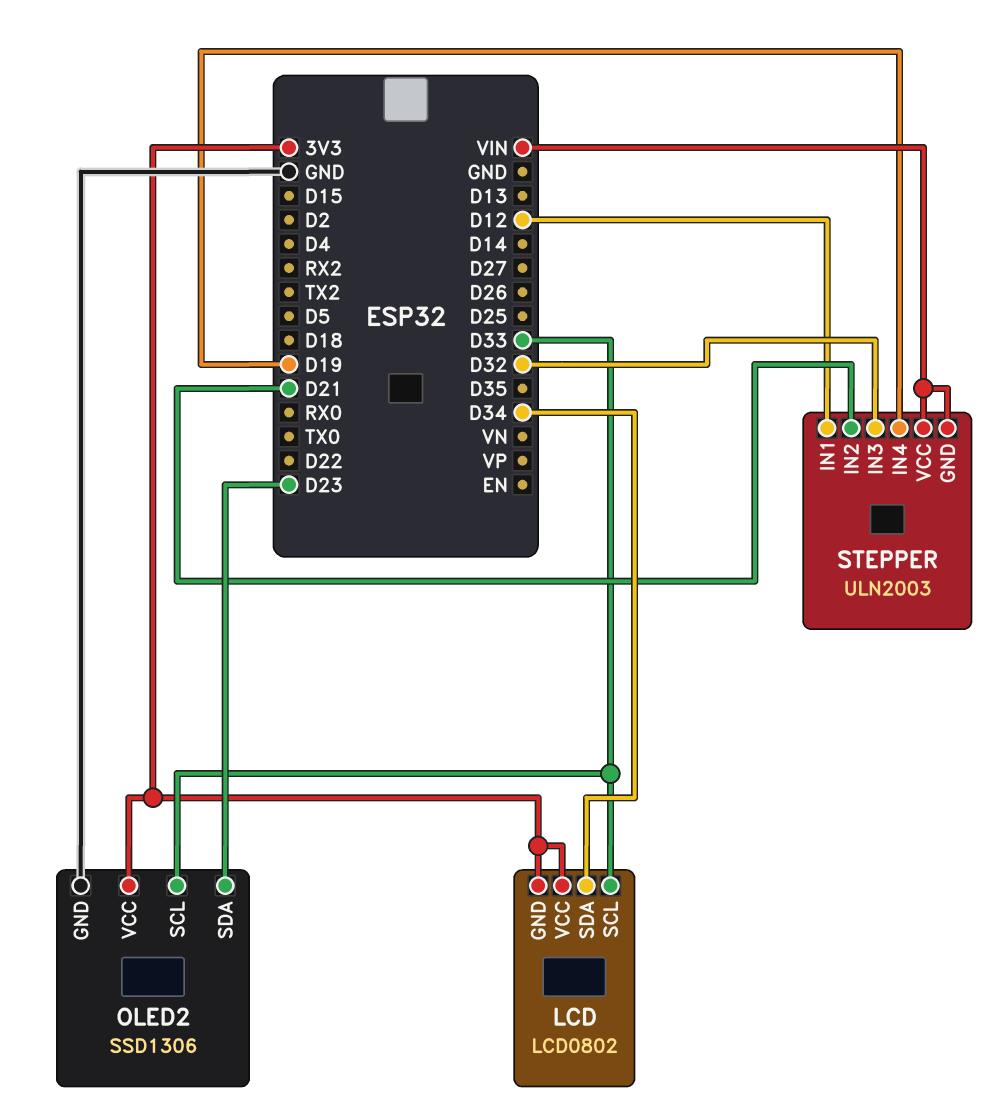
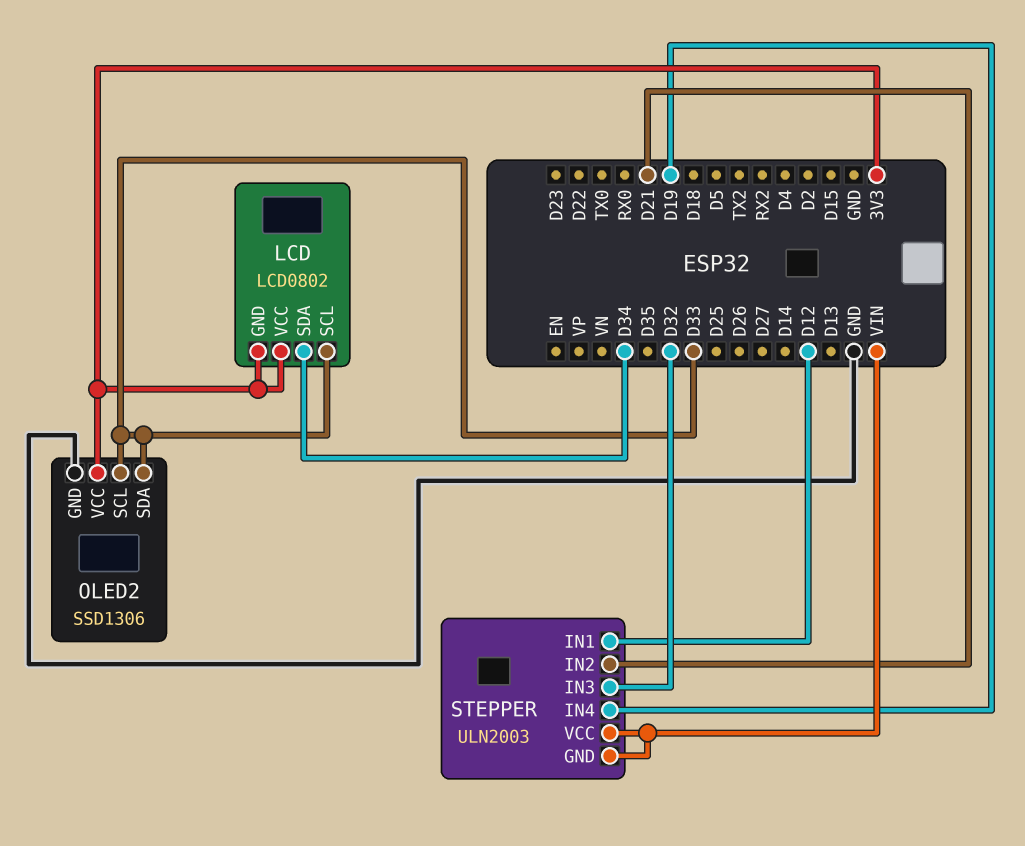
OLED2 pin SDA: D23 -> D33

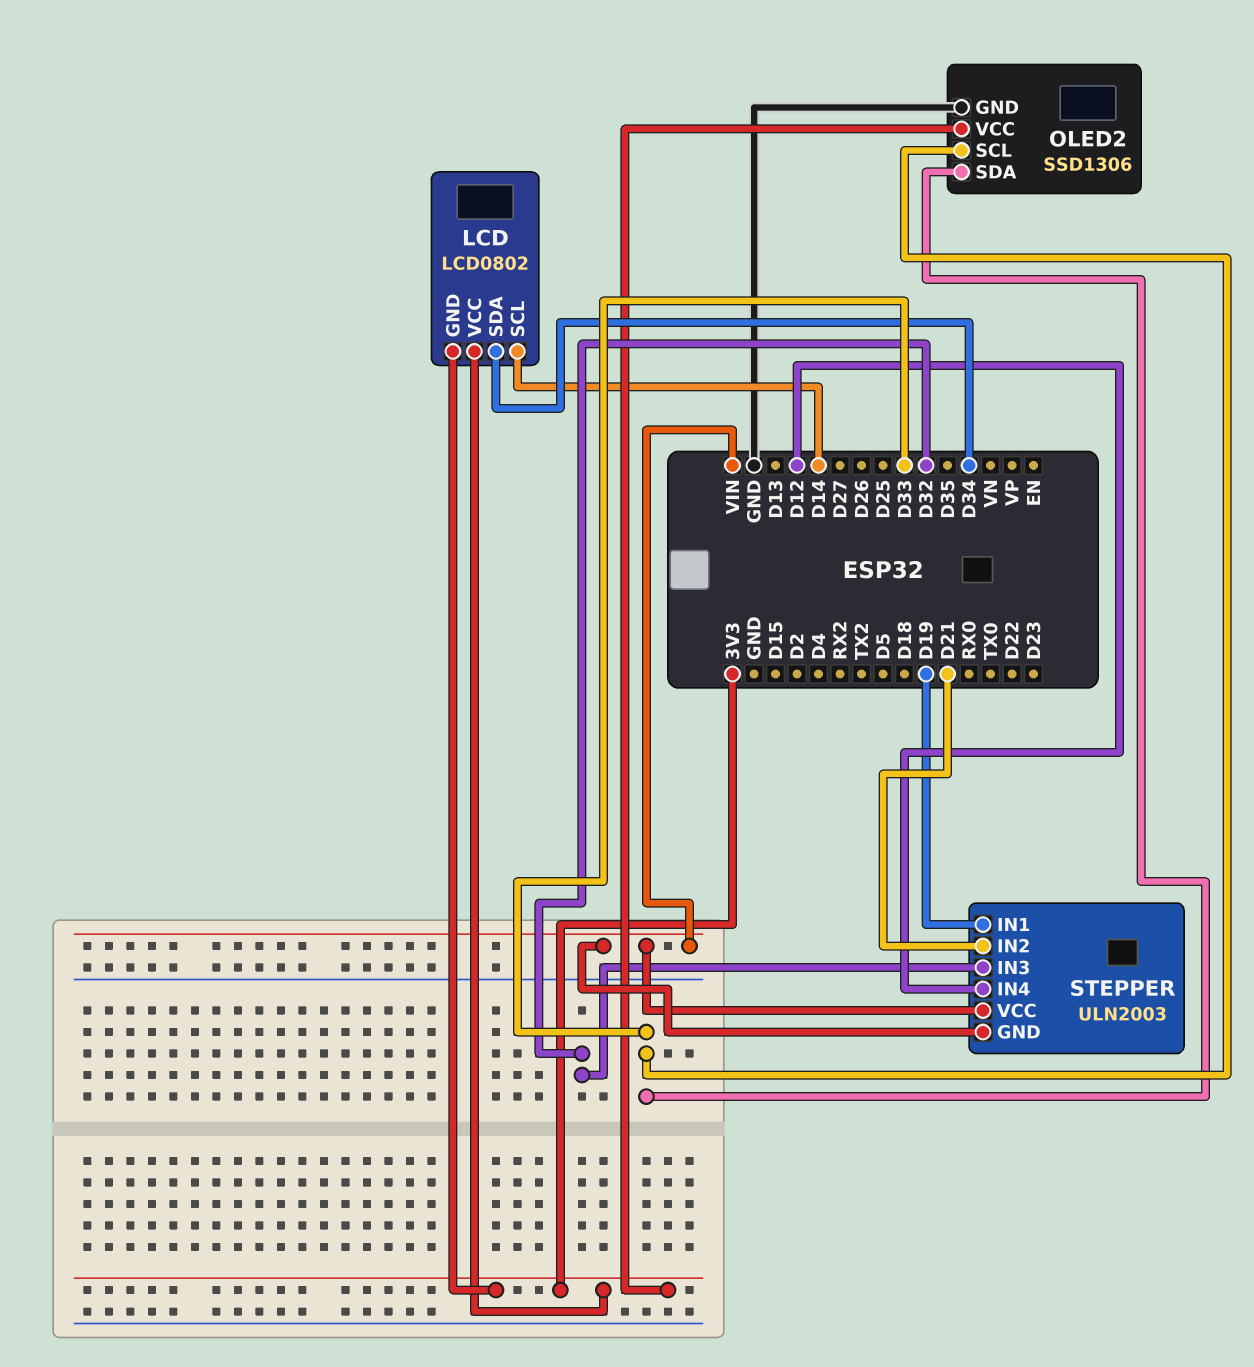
LCD pin SCL: D33 -> D14
STEPPER pin IN1: D12 -> D19
STEPPER pin IN4: D19 -> D12

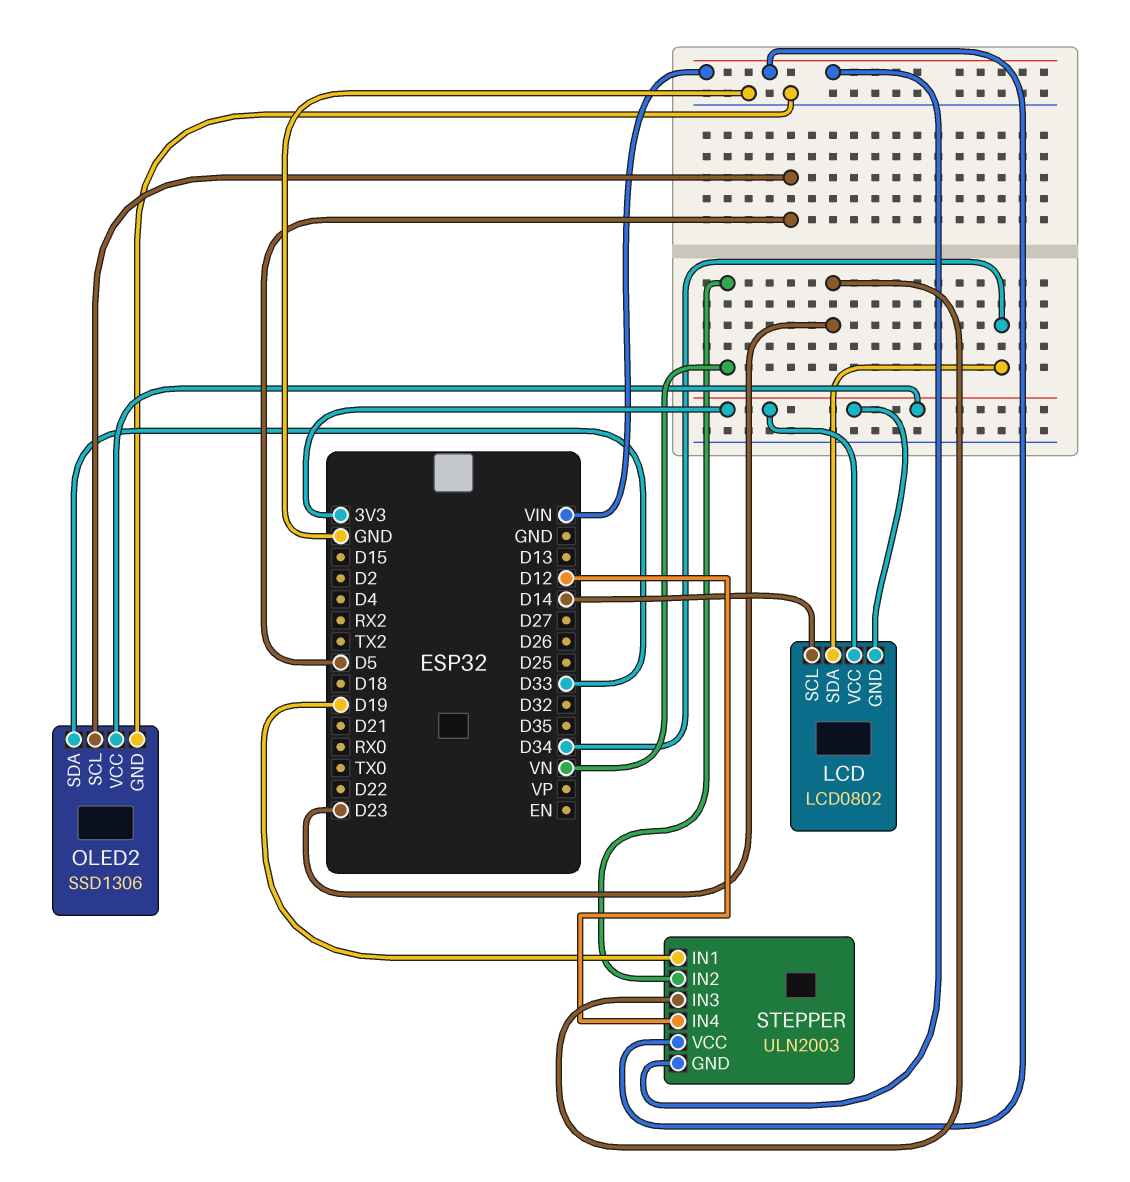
OLED2 pin SCL: D33 -> D5
STEPPER pin IN2: D21 -> VN
STEPPER pin IN3: D32 -> D23

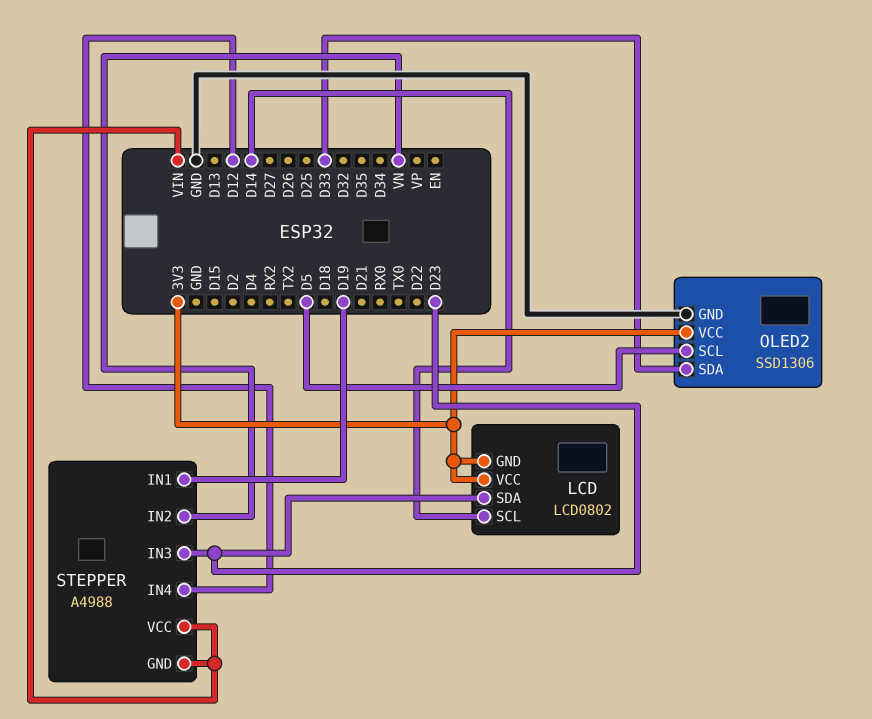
LCD pin SDA: D34 -> D23
STEPPER: ULN2003 -> A4988

